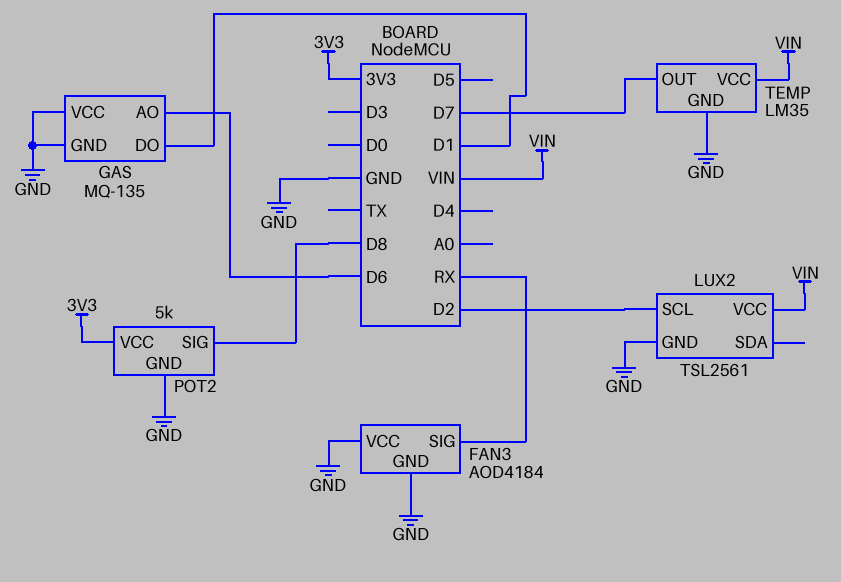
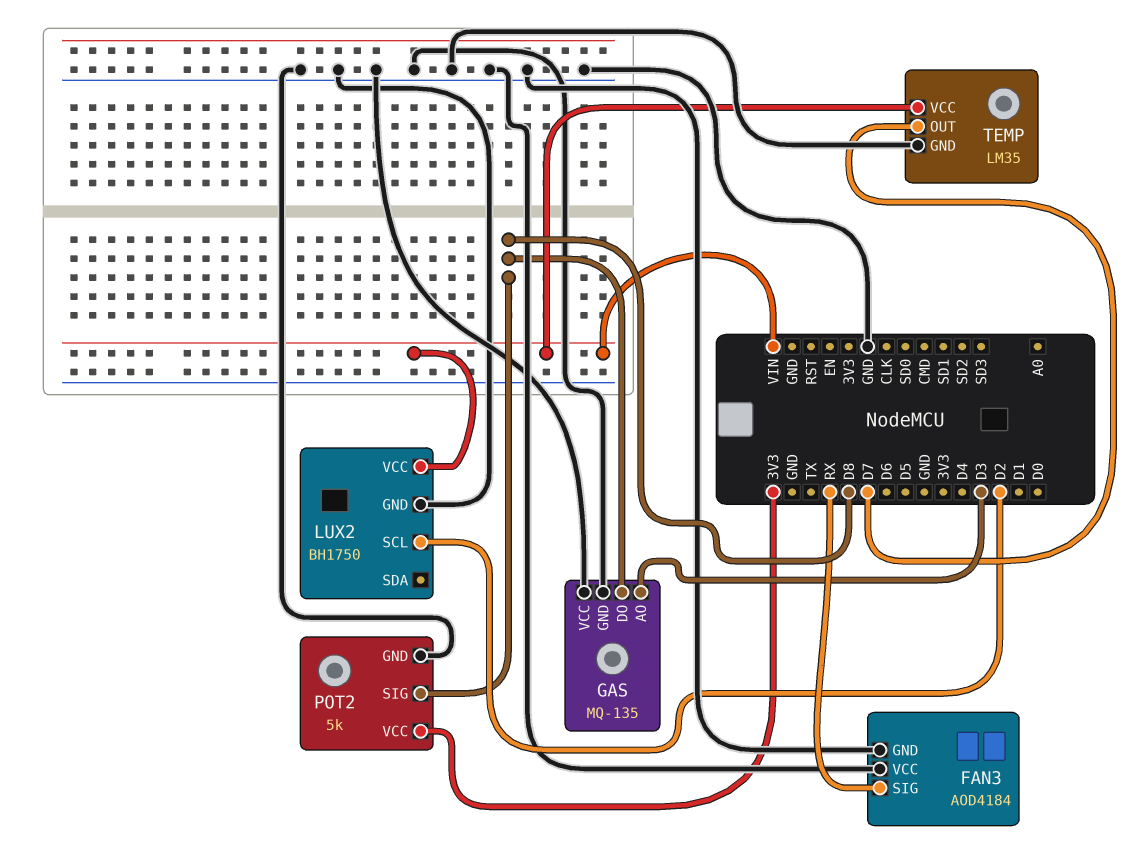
GAS pin AO: D6 -> D3
GAS pin DO: D1 -> D8
LUX2: TSL2561 -> BH1750

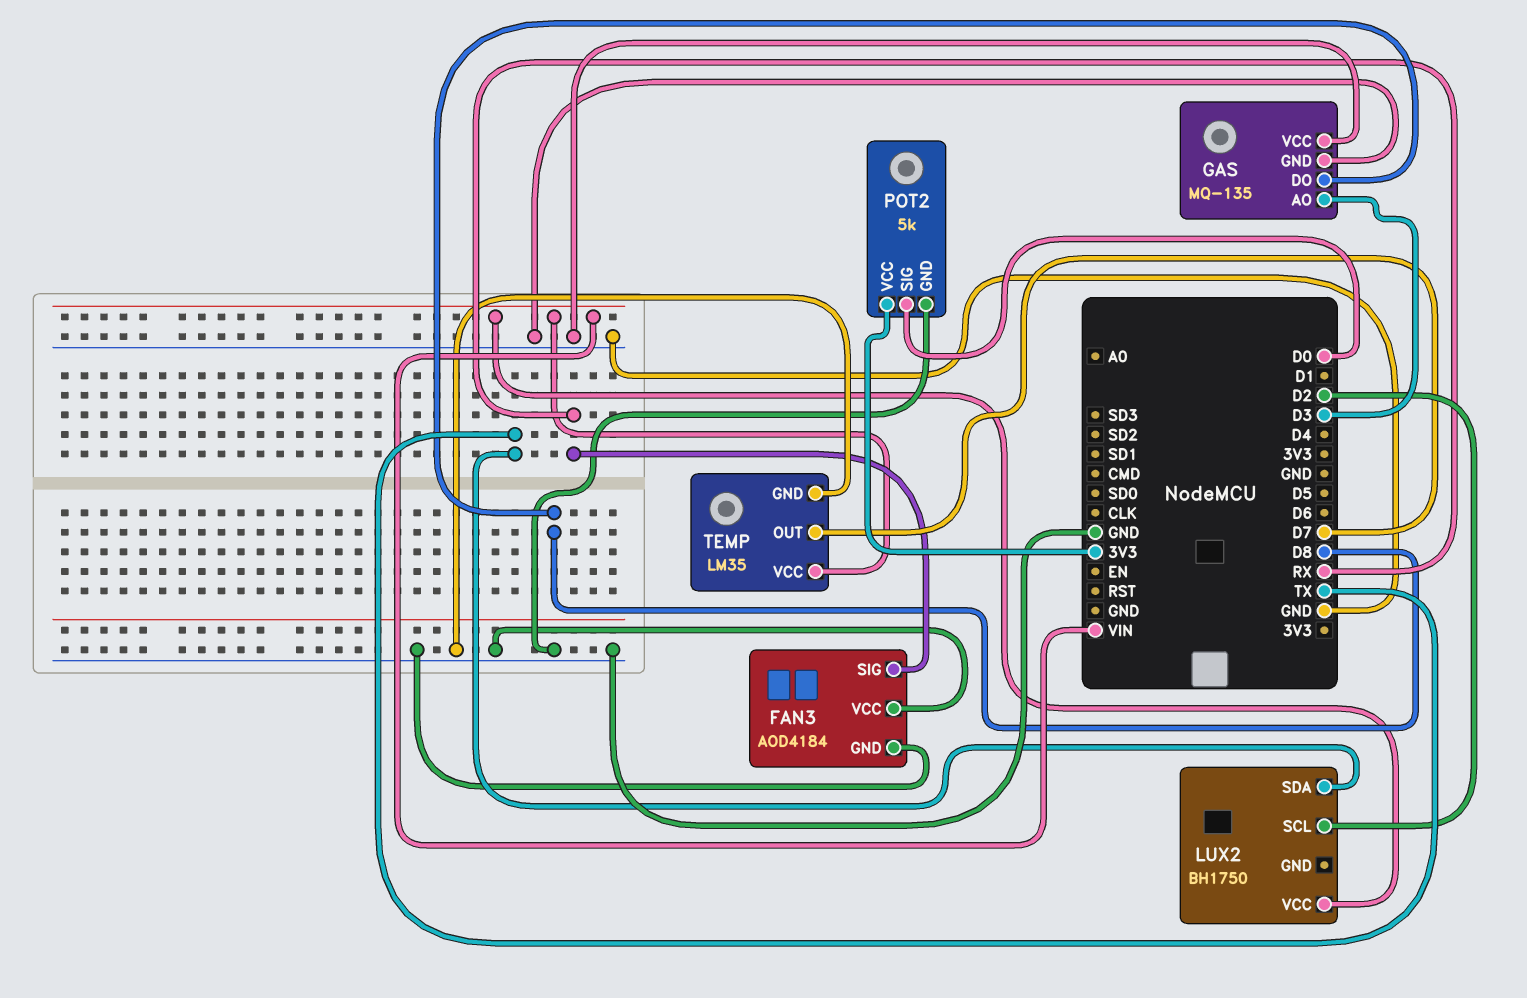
LUX2 pin GND: GND -> none
LUX2 pin SDA: none -> TX
POT2 pin SIG: D8 -> D0

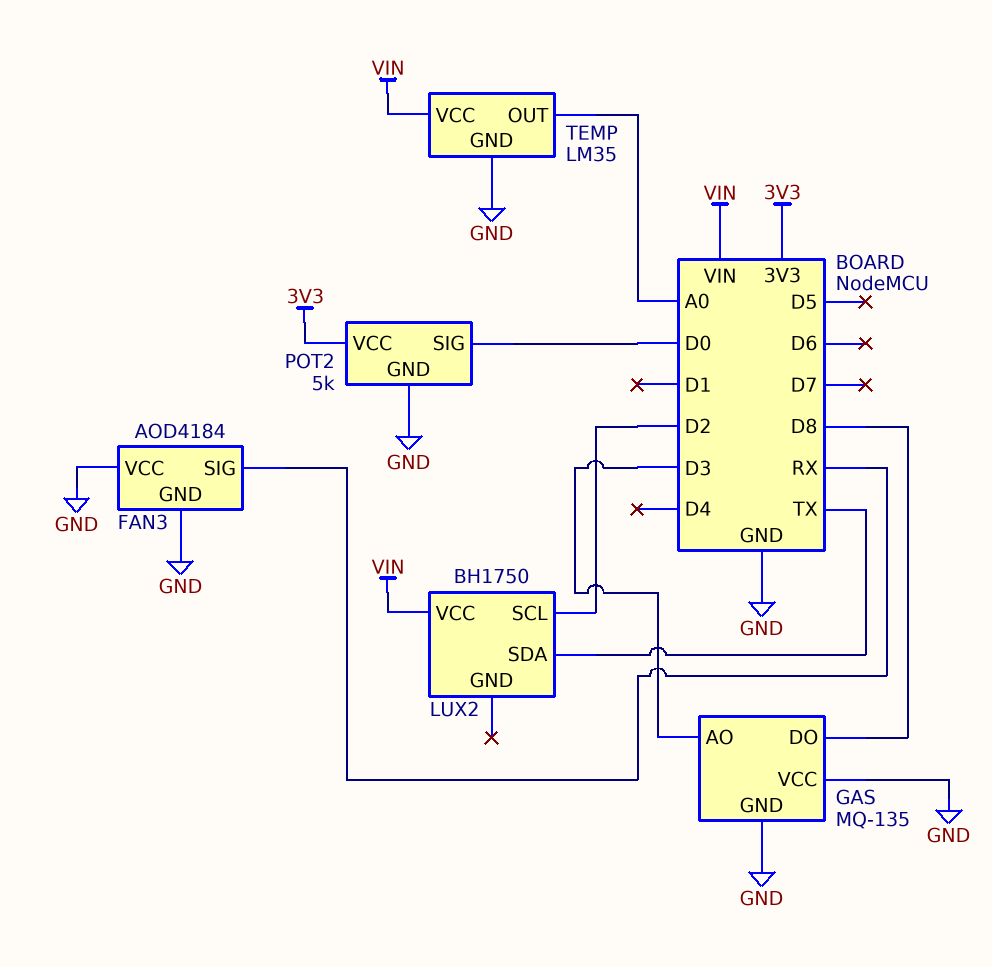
TEMP pin OUT: D7 -> A0

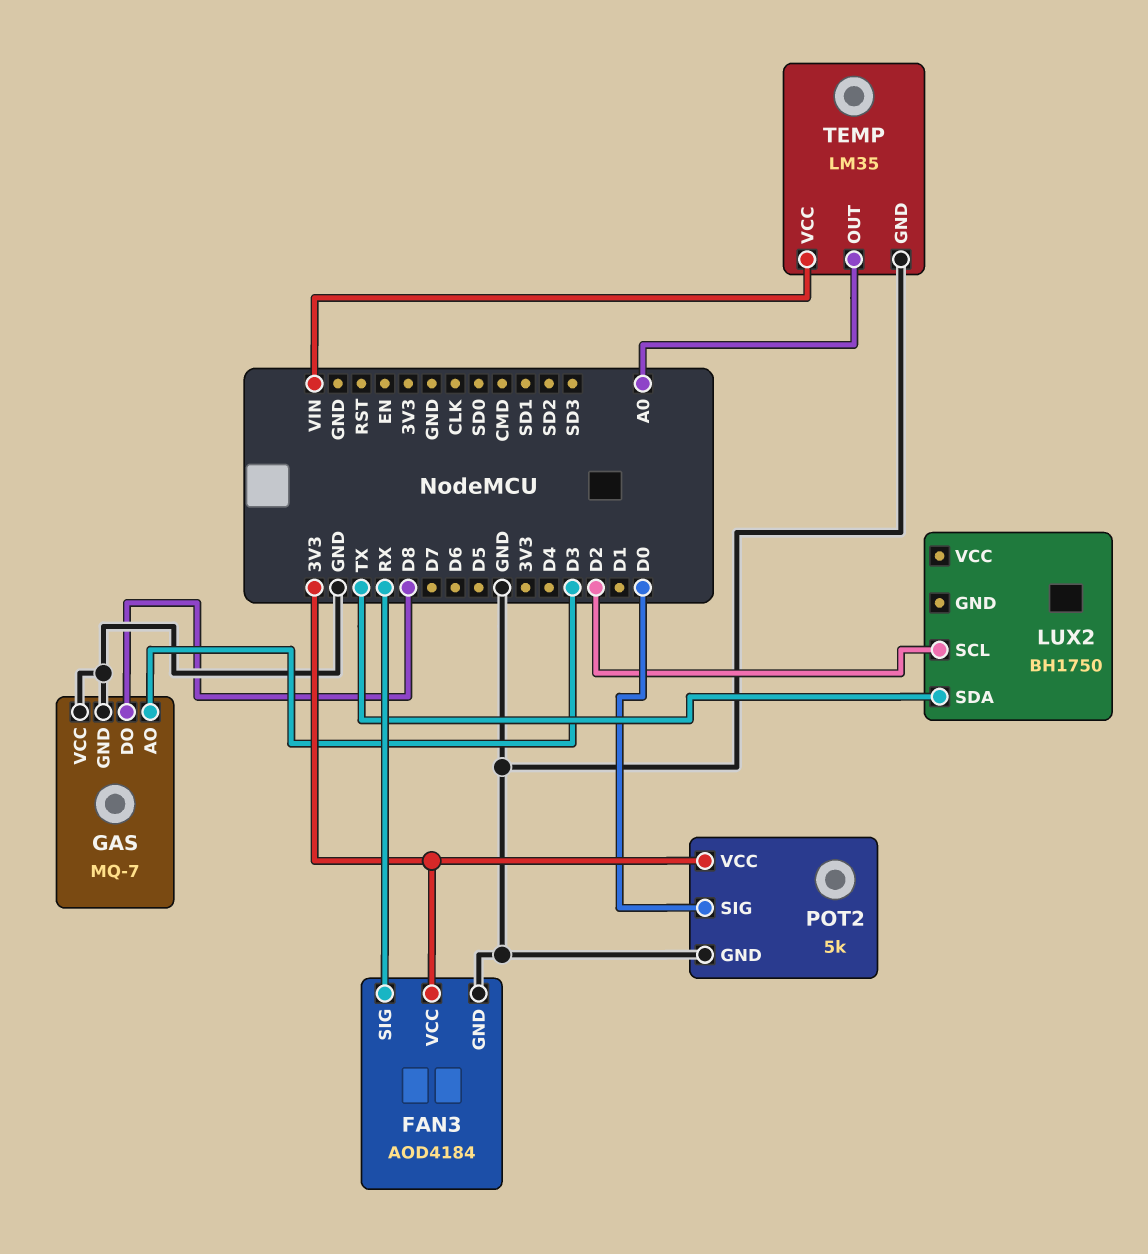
FAN3 pin VCC: GND -> 3V3
GAS: MQ-135 -> MQ-7
LUX2 pin VCC: VIN -> none

